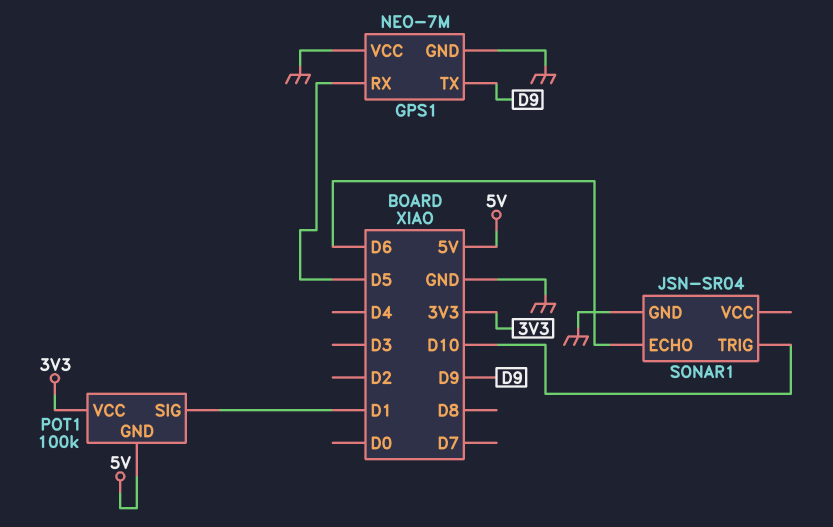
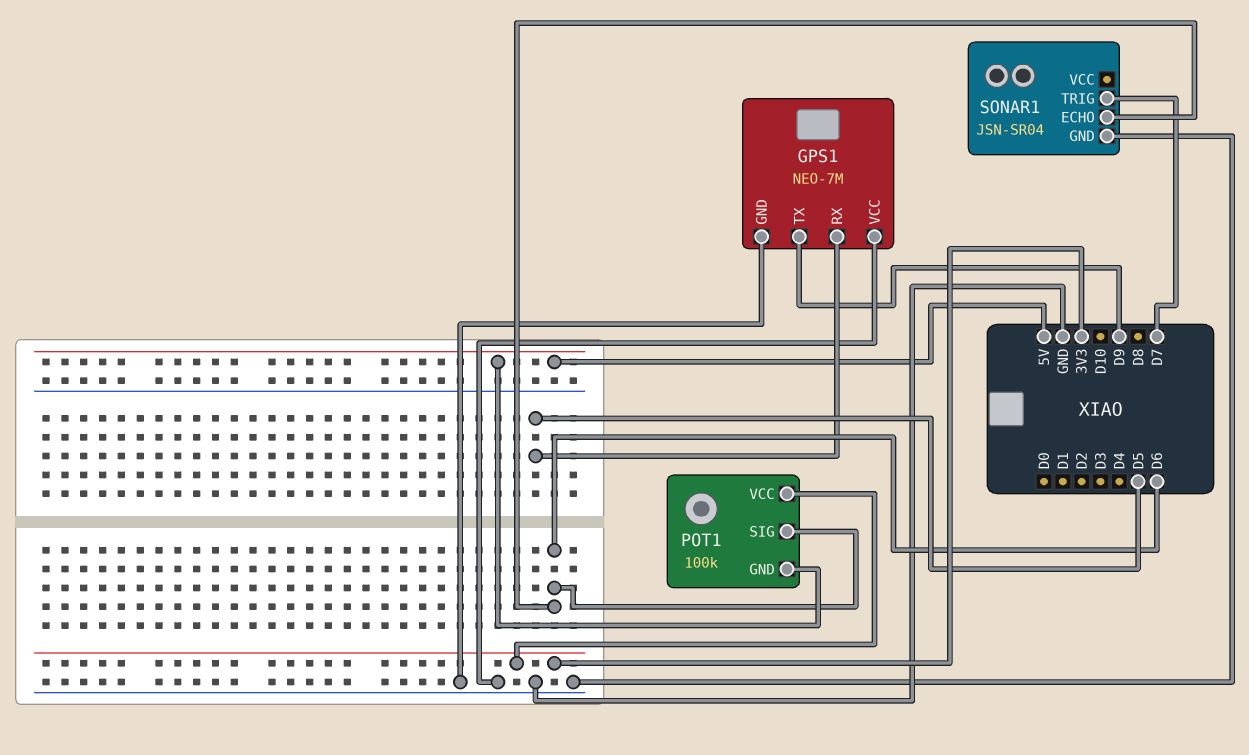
POT1 pin SIG: D1 -> D6
SONAR1 pin TRIG: D10 -> D7

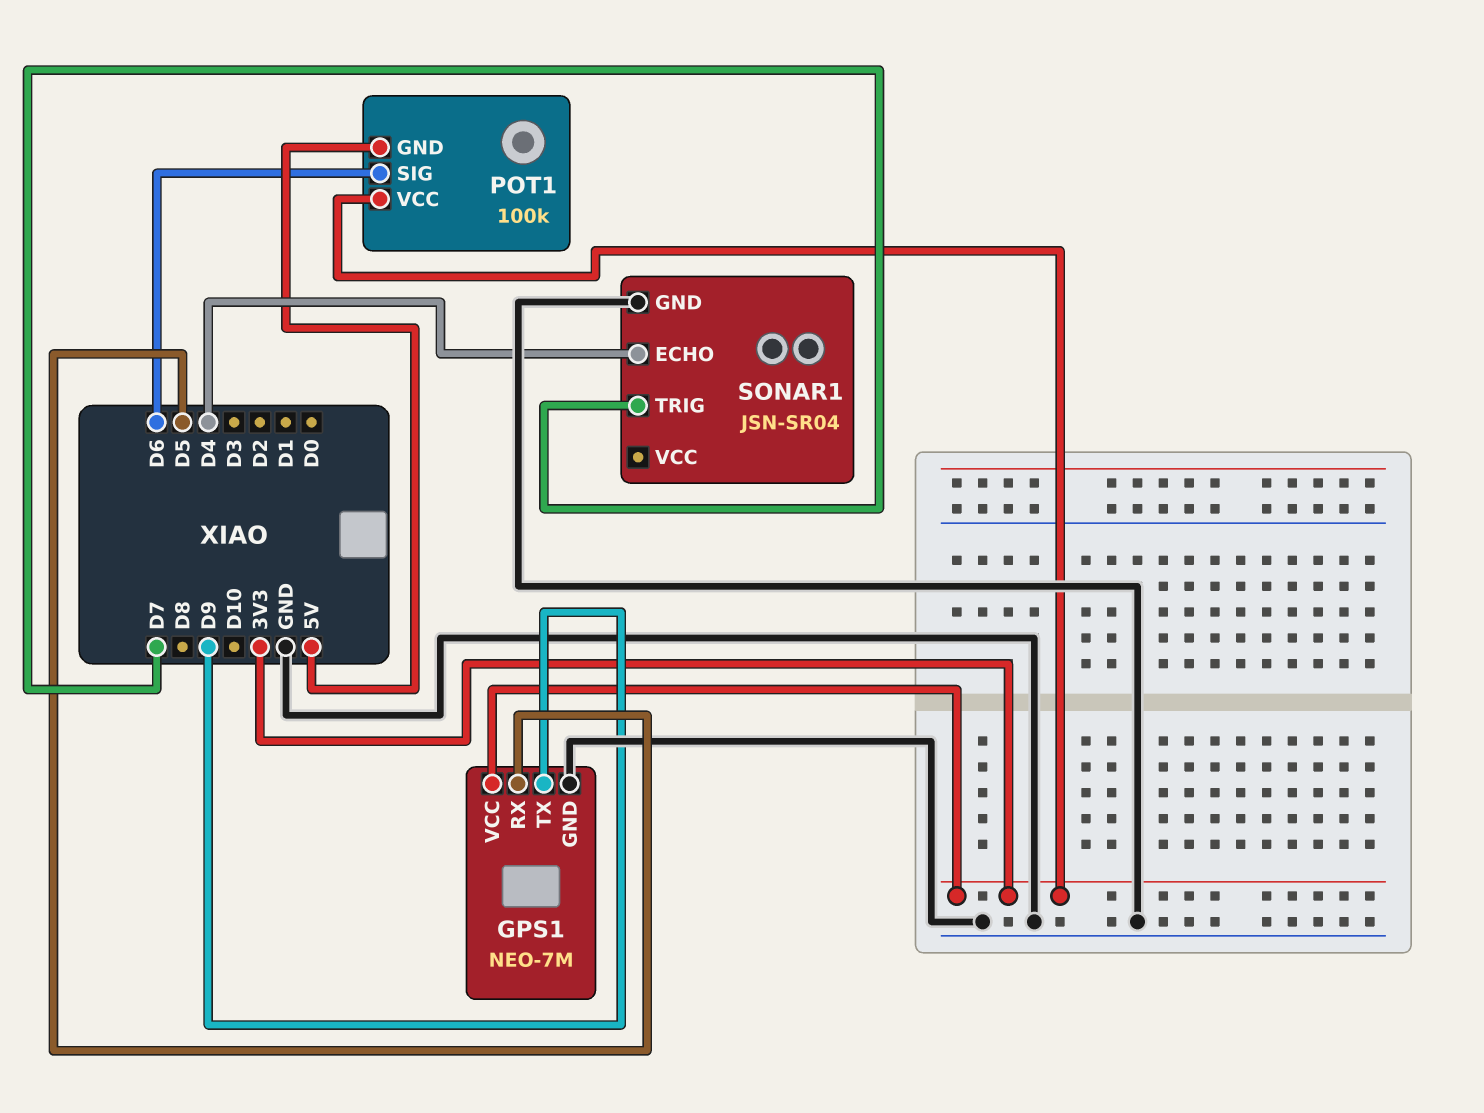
GPS1 pin VCC: GND -> 3V3
SONAR1 pin ECHO: D6 -> D4

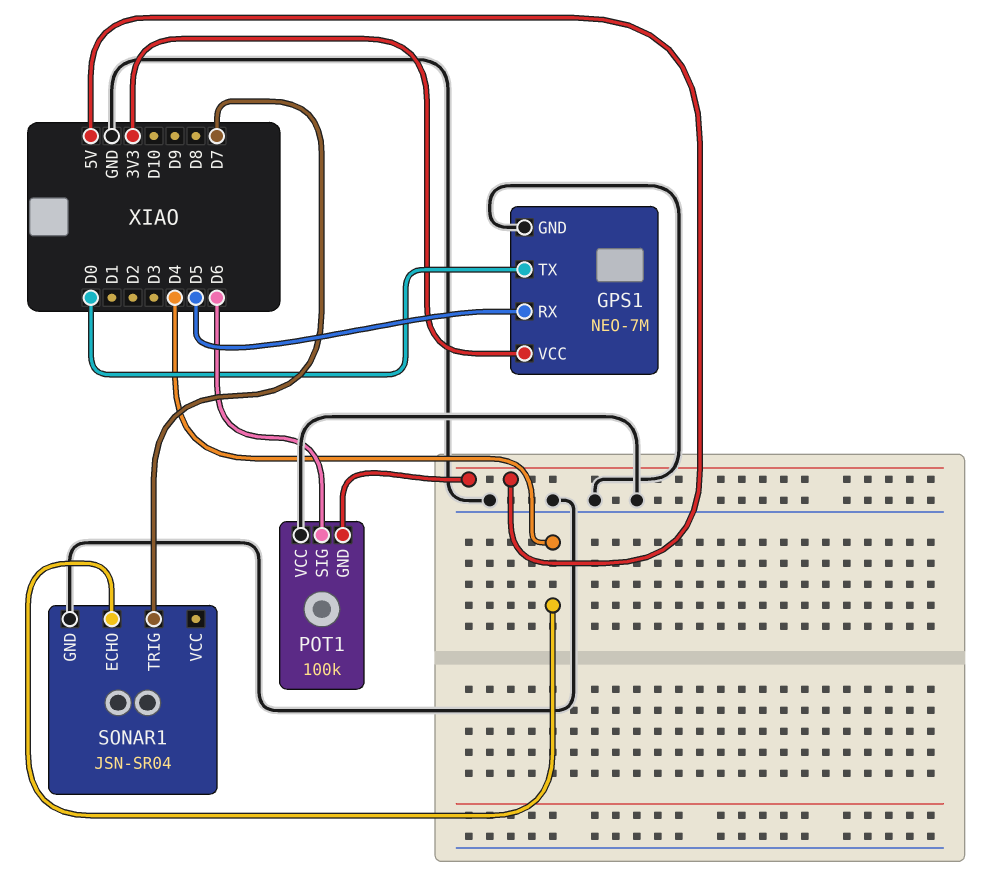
GPS1 pin TX: D9 -> D0
POT1 pin VCC: 3V3 -> GND

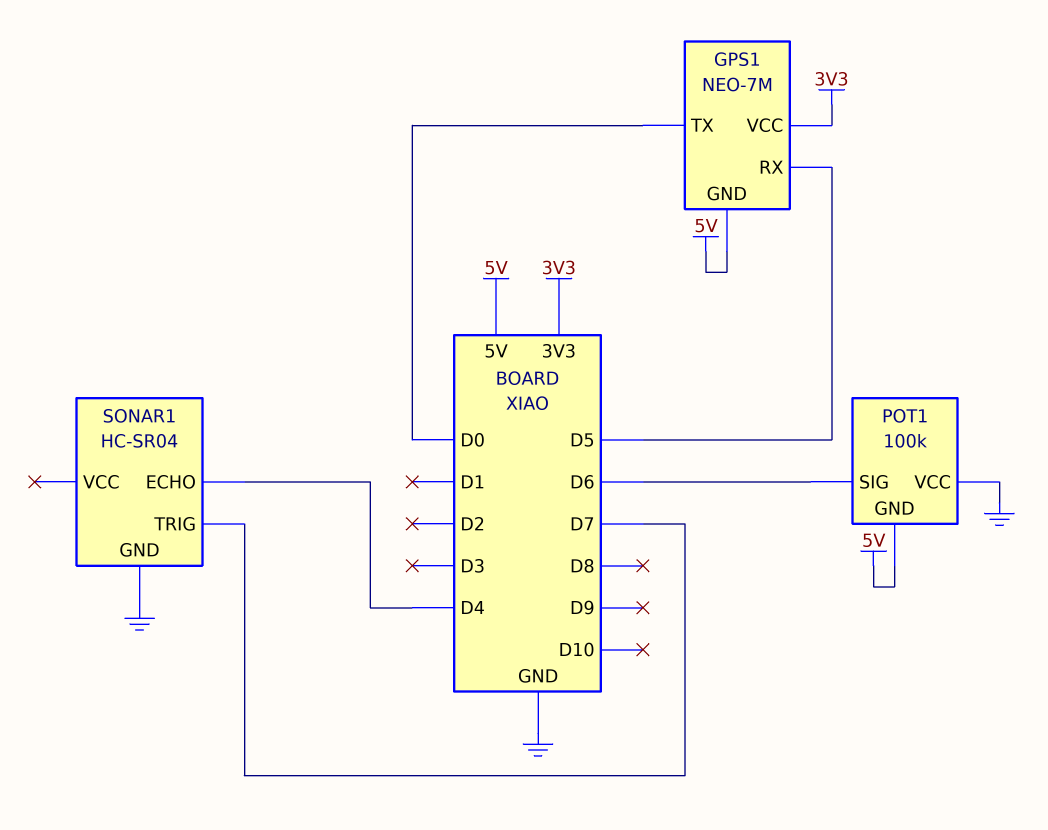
GPS1 pin GND: GND -> 5V
SONAR1: JSN-SR04 -> HC-SR04

